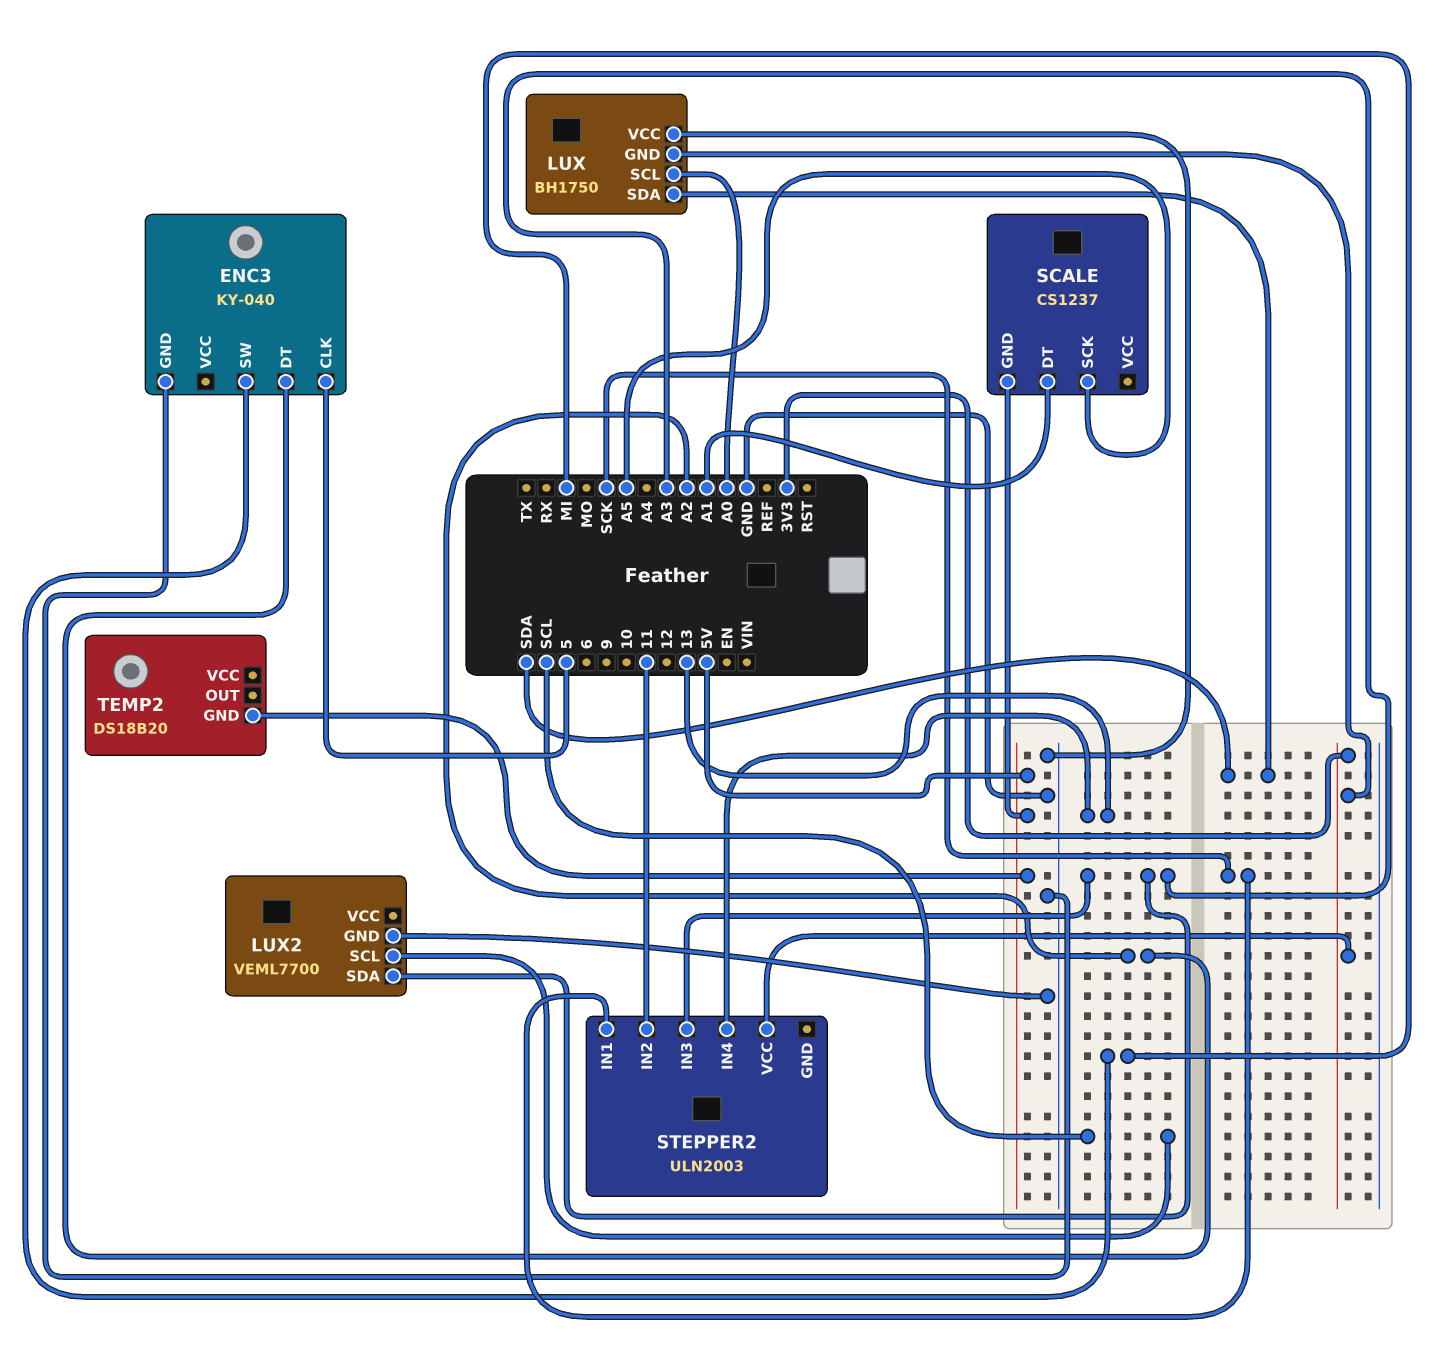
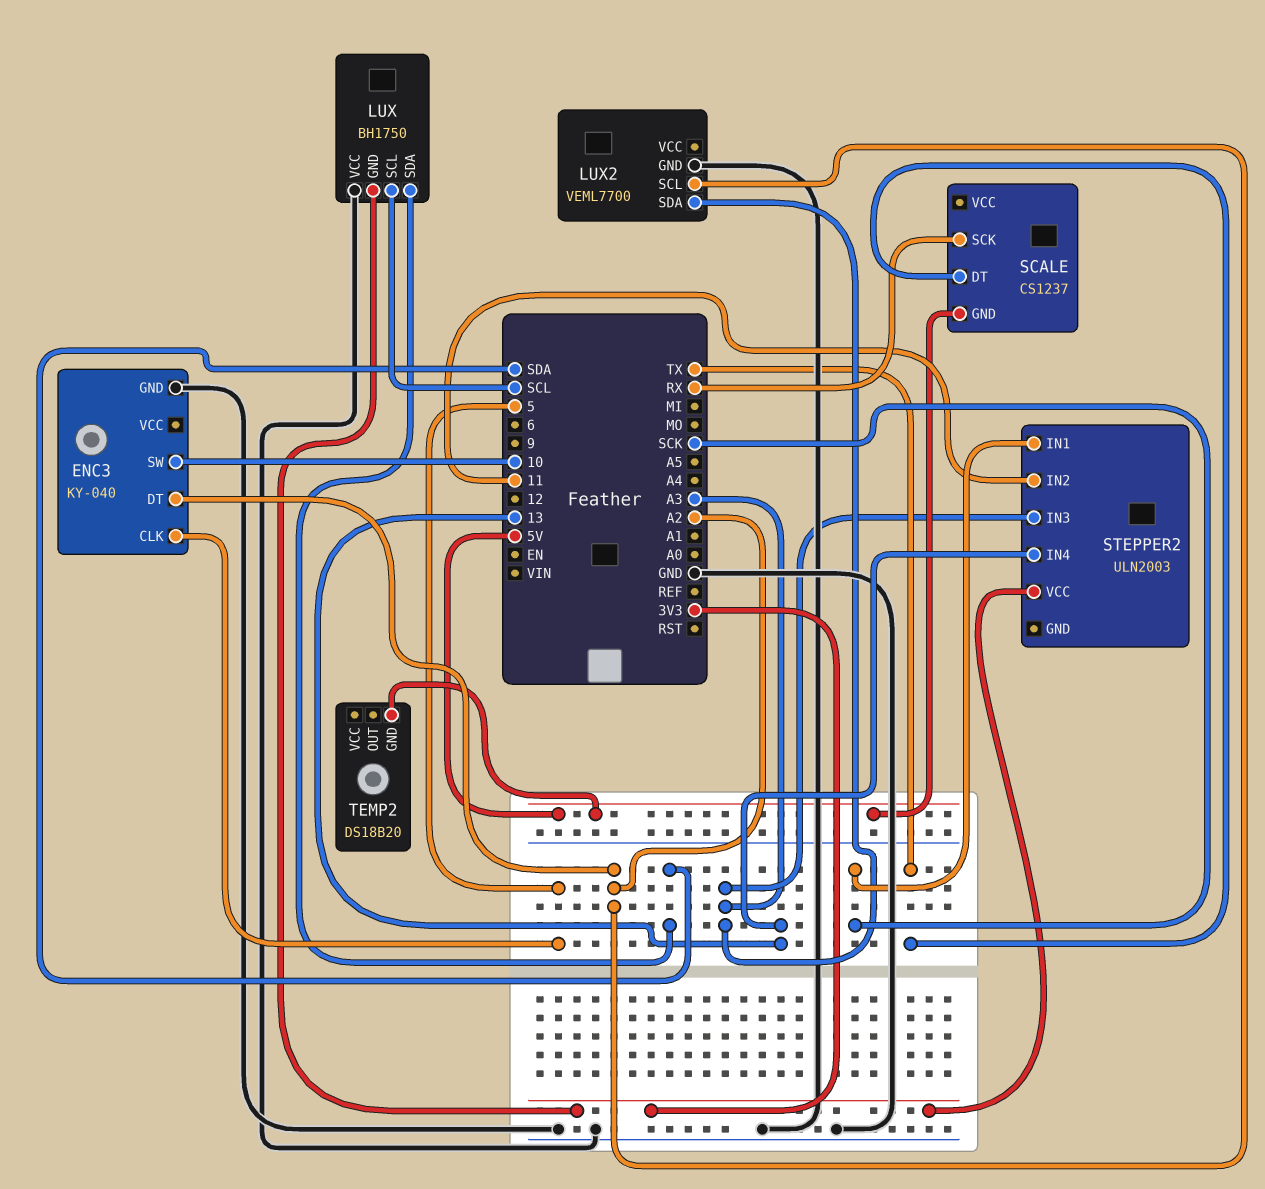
ENC3 pin SW: MI -> 10
LUX pin SCL: A0 -> SCL
LUX2 pin SCL: SCL -> A2
SCALE pin DT: A1 -> TX
SCALE pin SCK: A5 -> RX

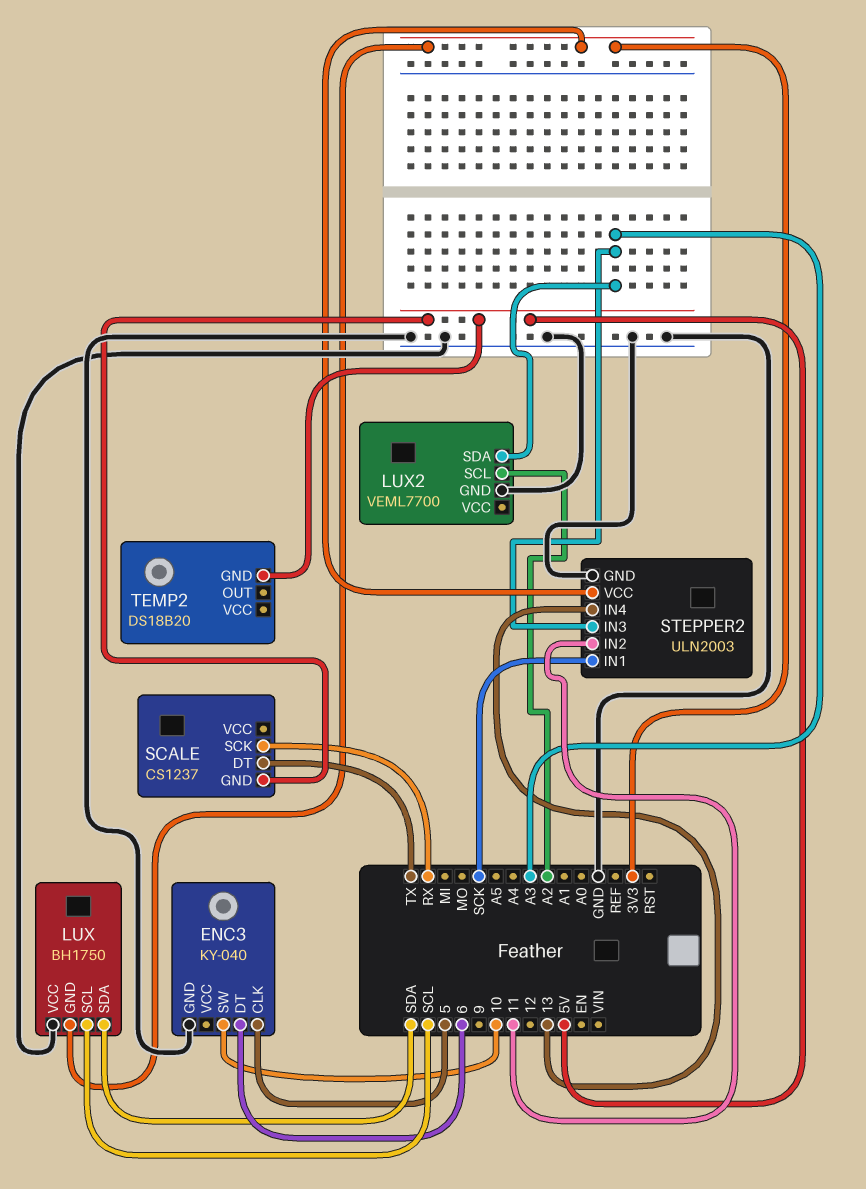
ENC3 pin DT: A2 -> 6
STEPPER2 pin GND: none -> GND

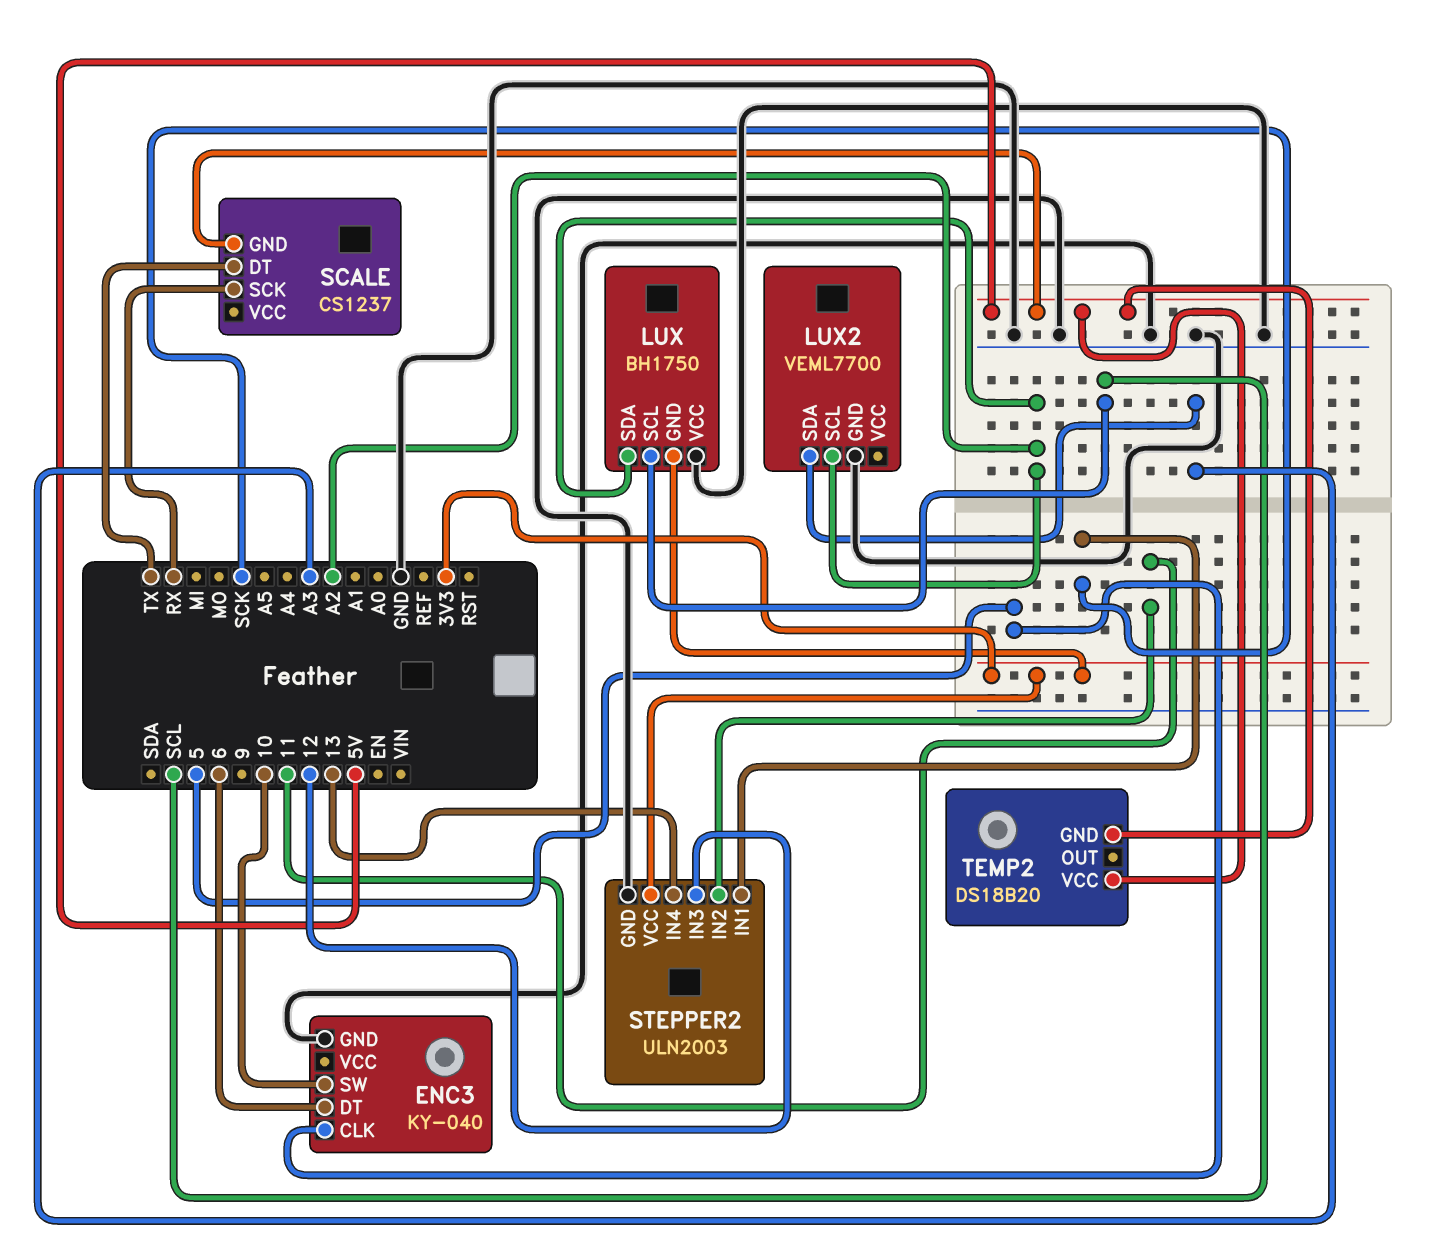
LUX pin SDA: SDA -> A2
STEPPER2 pin IN3: A3 -> 12
TEMP2 pin VCC: none -> 5V

